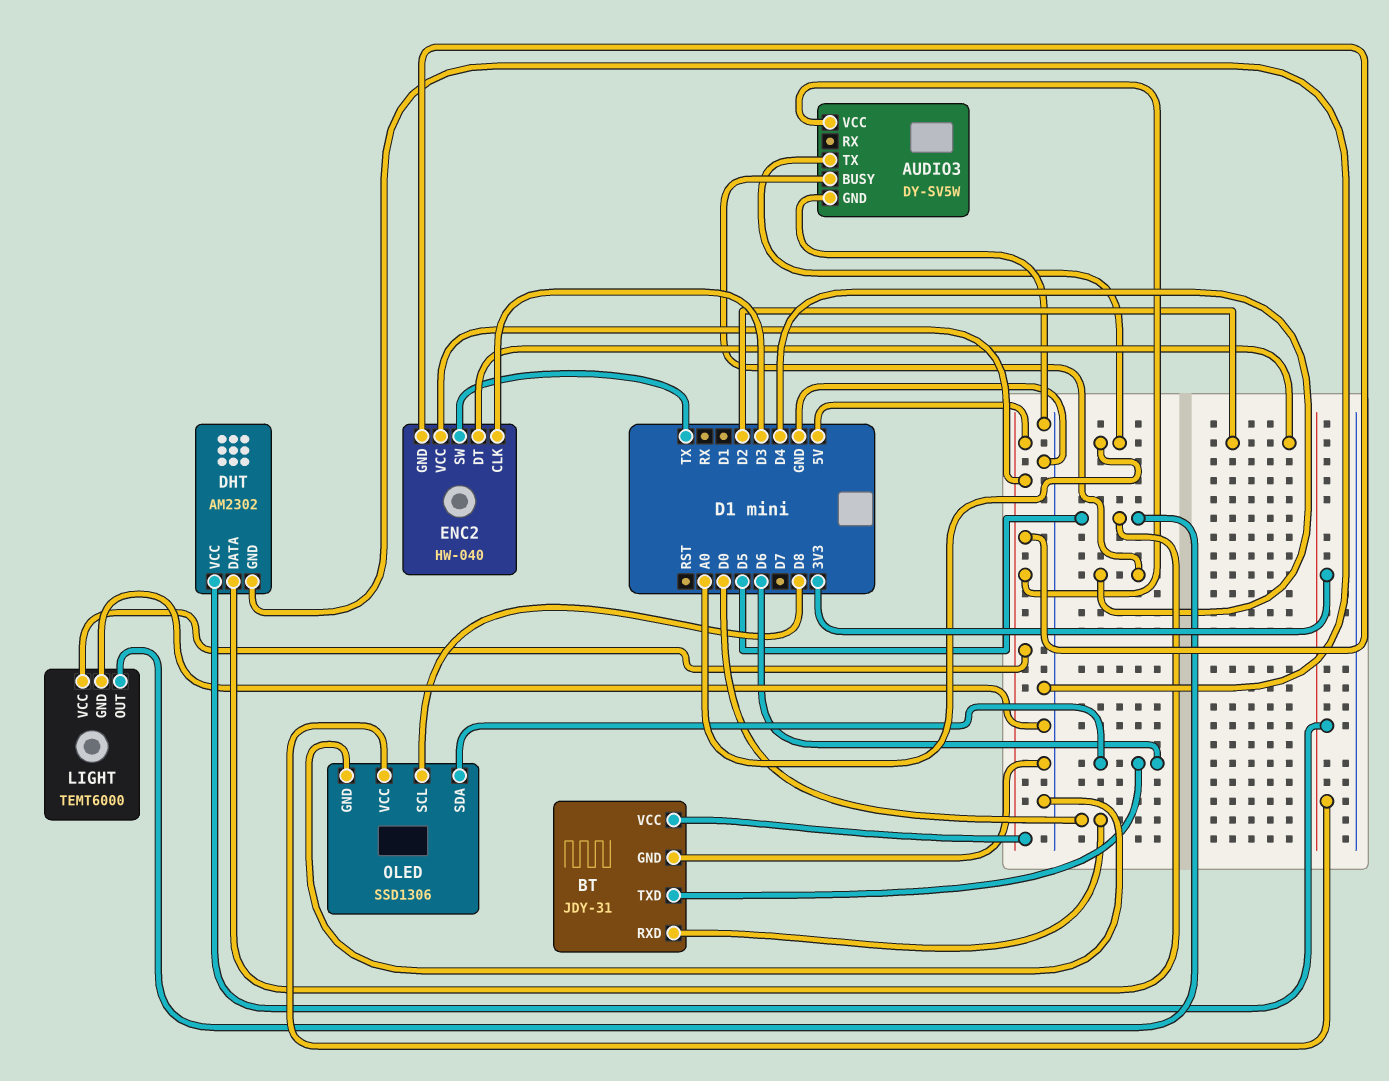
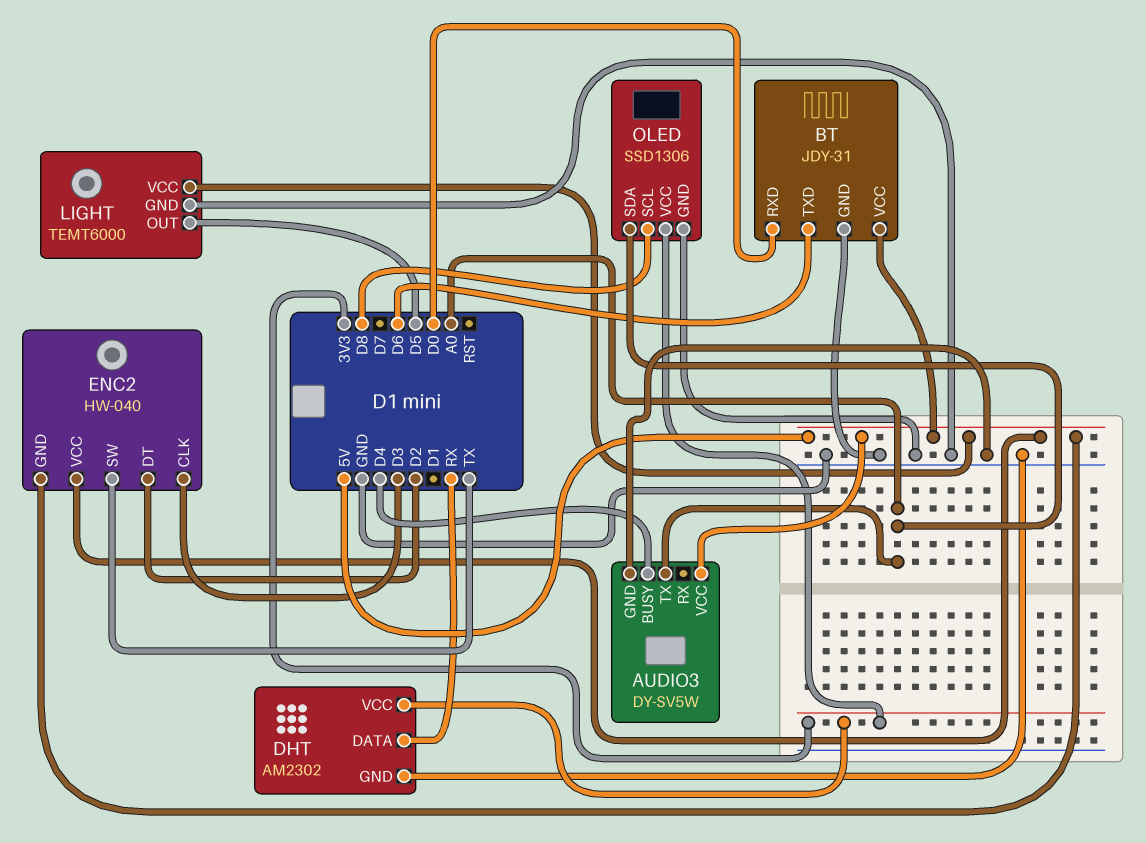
DHT pin DATA: D5 -> RX
OLED pin SDA: D6 -> A0

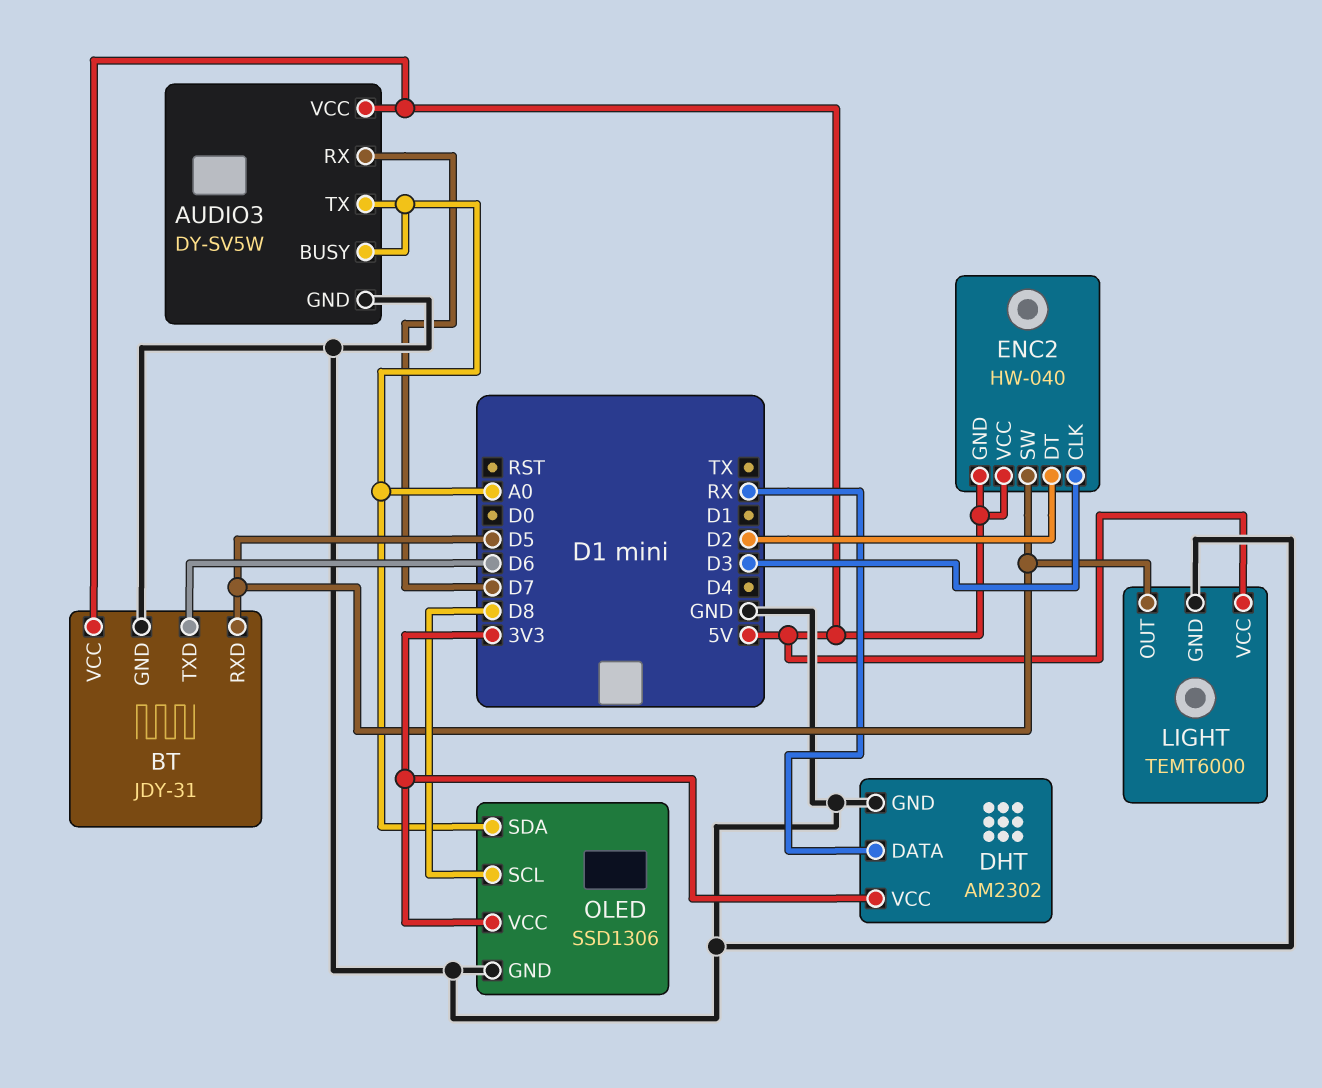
AUDIO3 pin BUSY: D4 -> A0
AUDIO3 pin RX: none -> D7
BT pin RXD: D0 -> D5
ENC2 pin SW: TX -> D5

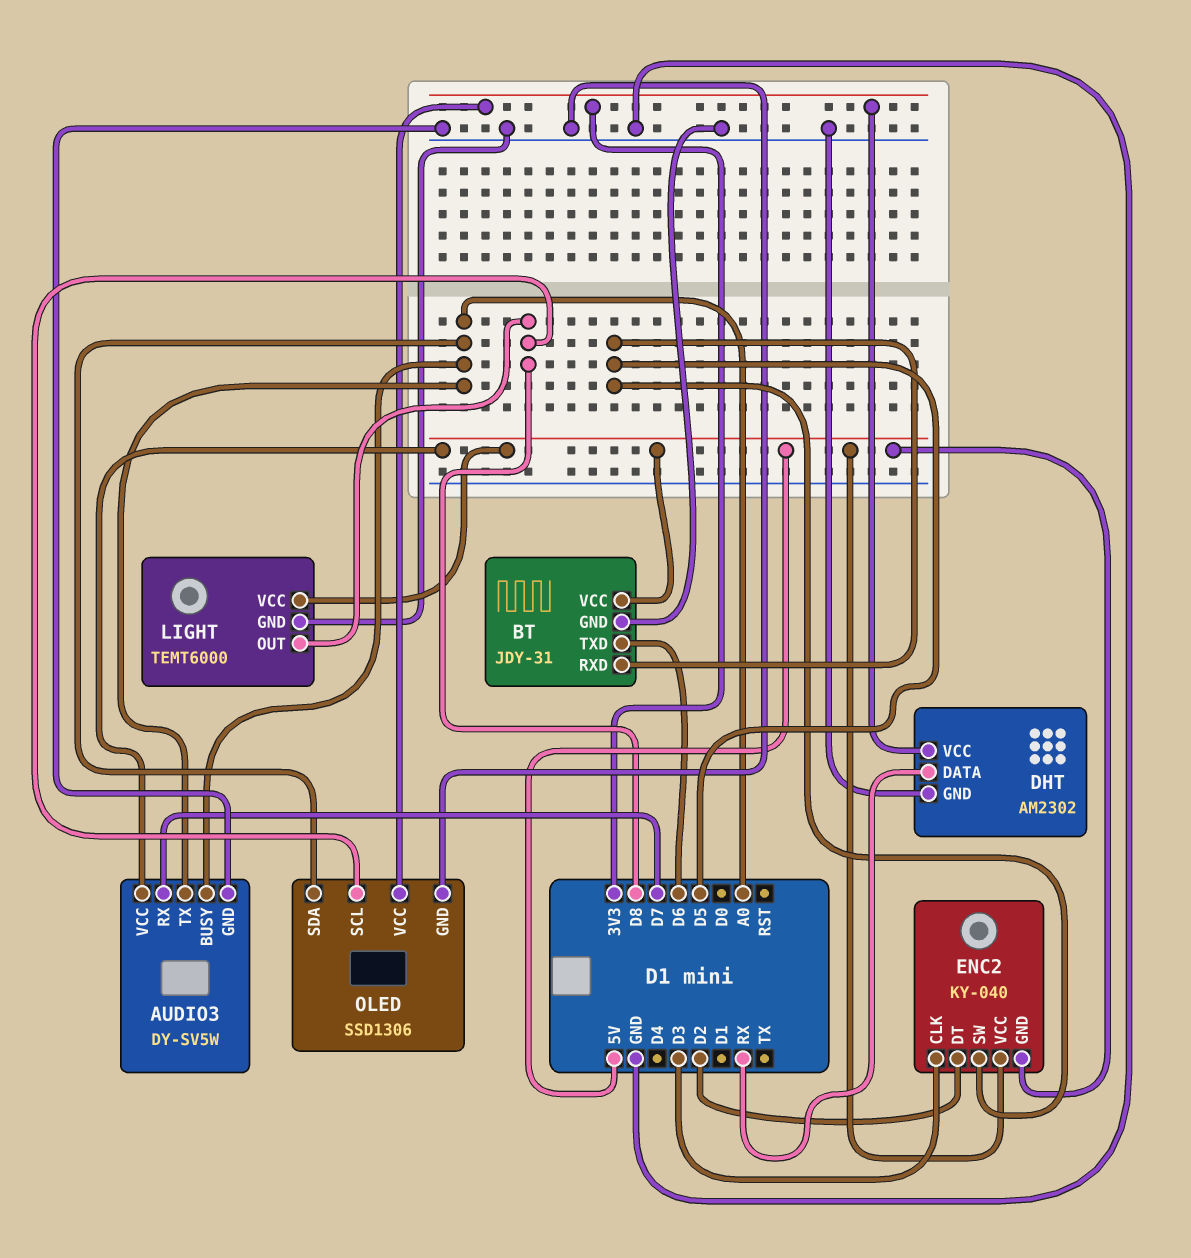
ENC2: HW-040 -> KY-040
LIGHT pin OUT: D5 -> D8

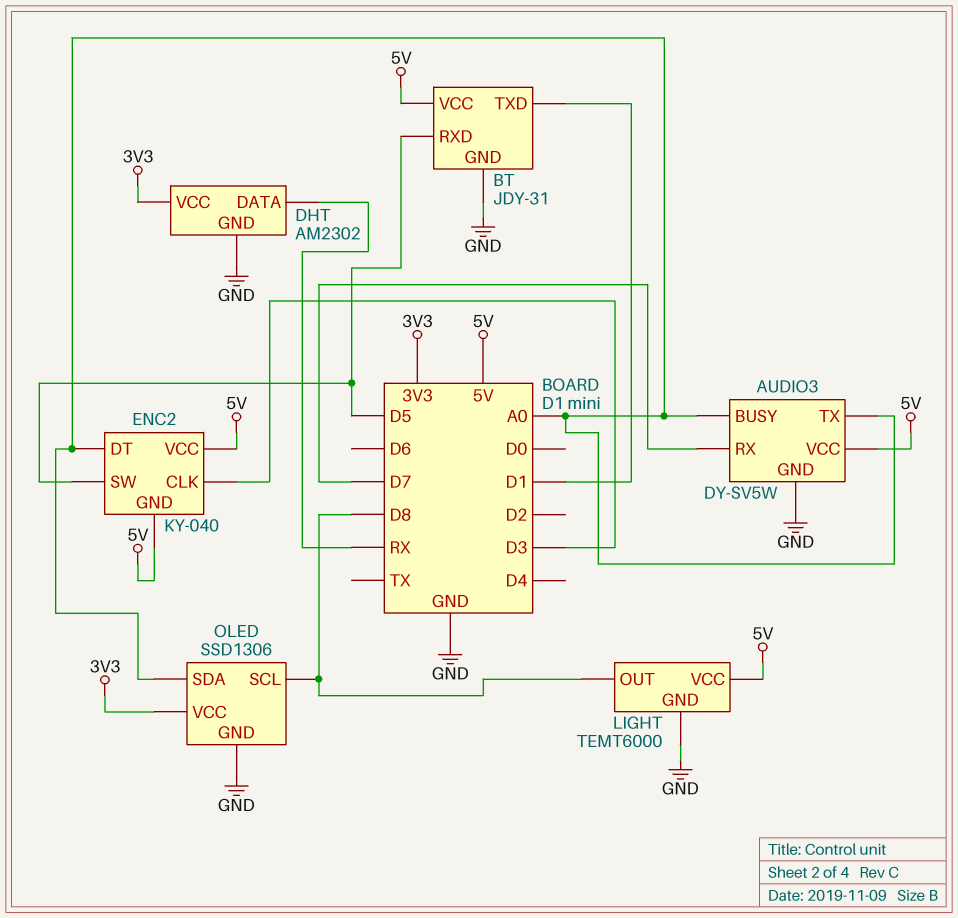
BT pin TXD: D6 -> D1
ENC2 pin DT: D2 -> A0

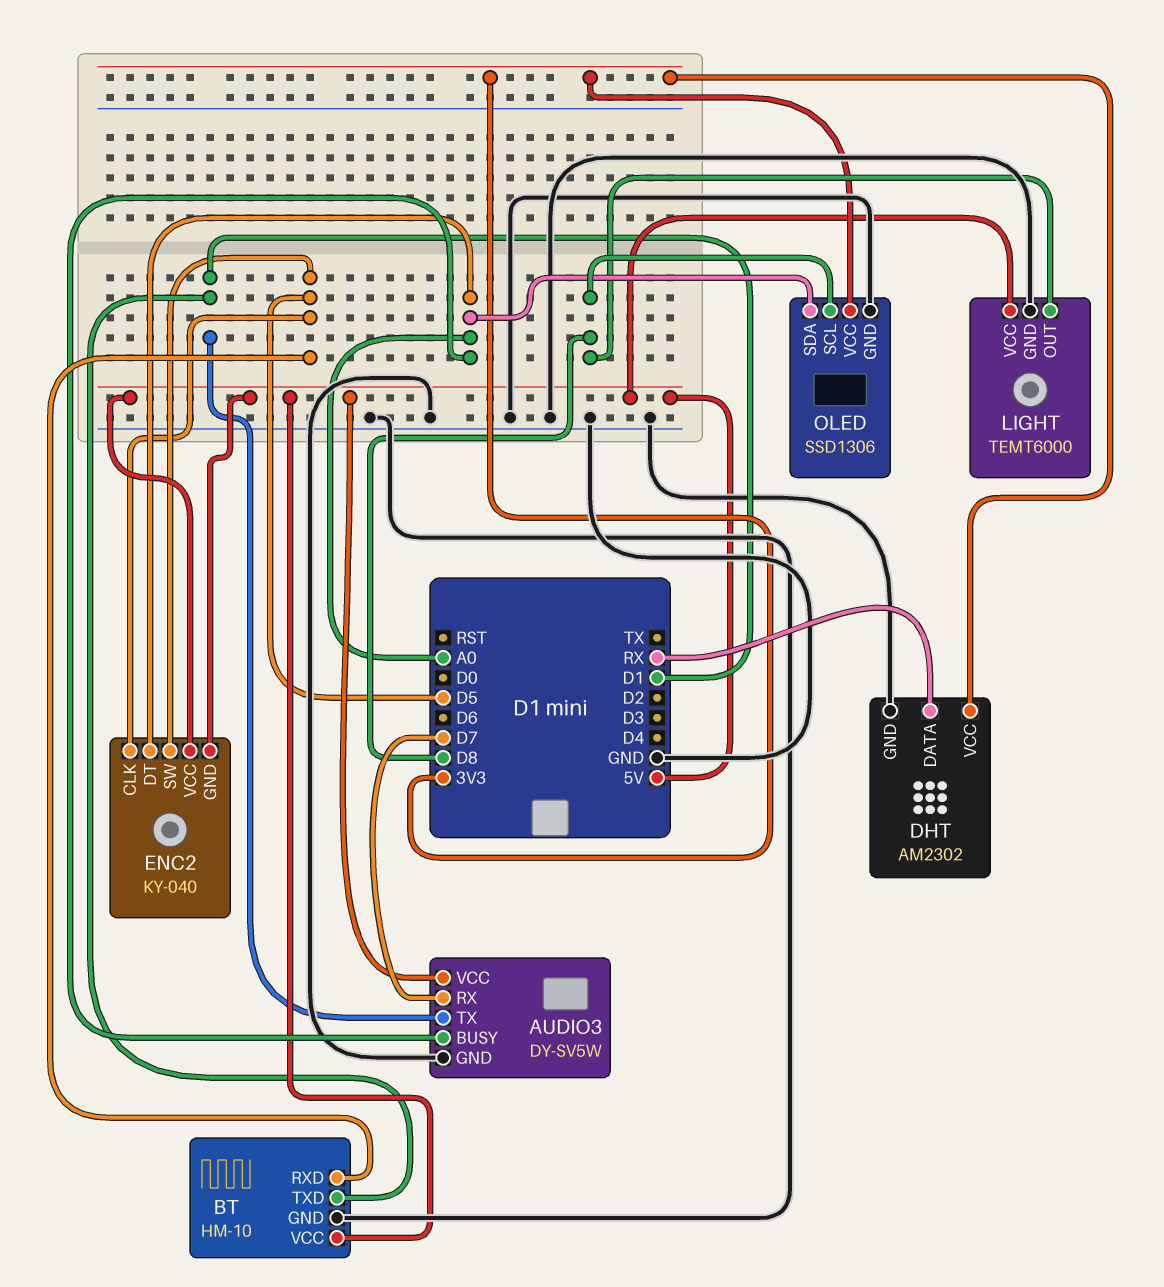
AUDIO3 pin TX: A0 -> D1
BT: JDY-31 -> HM-10
ENC2 pin CLK: D3 -> D5

